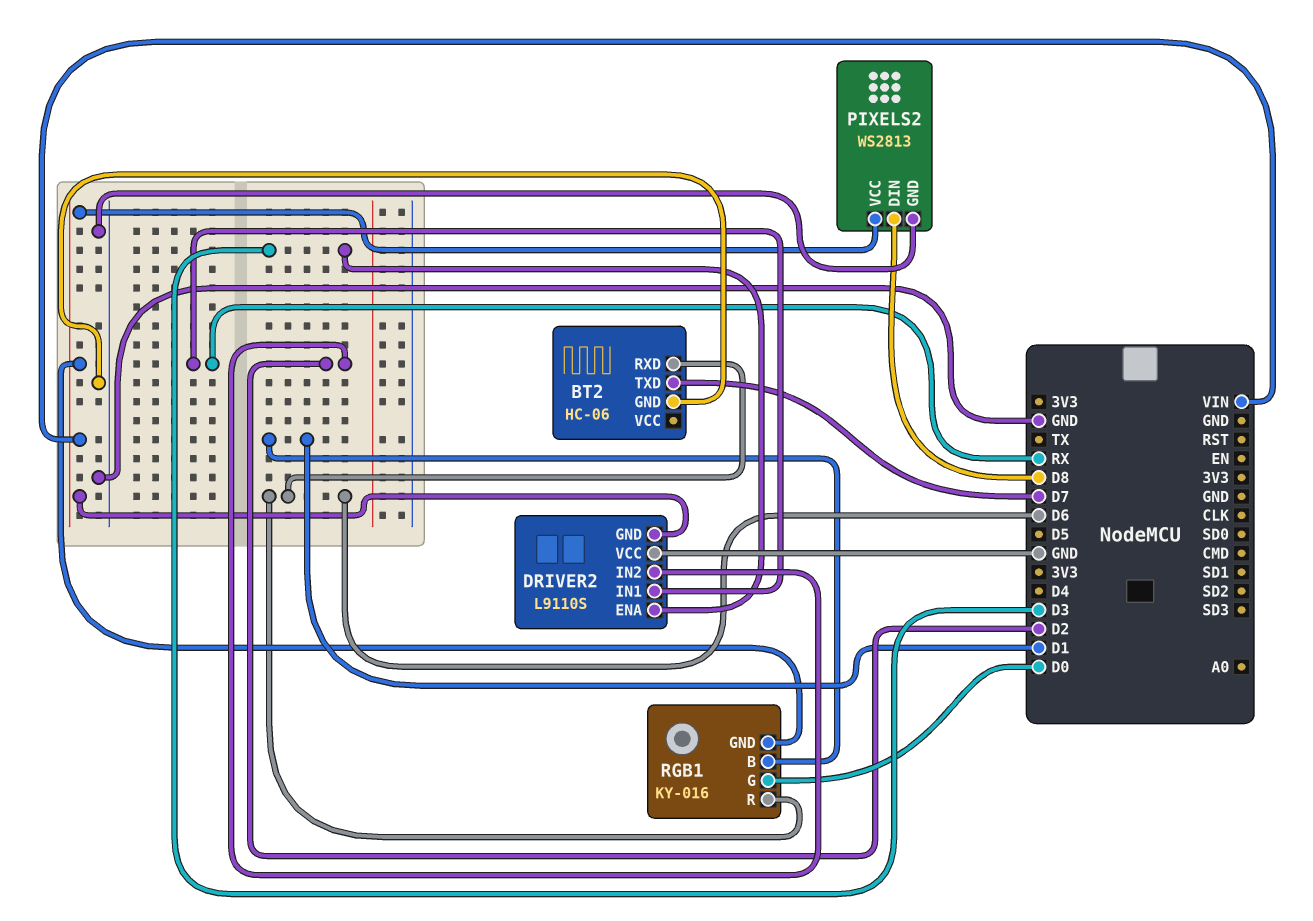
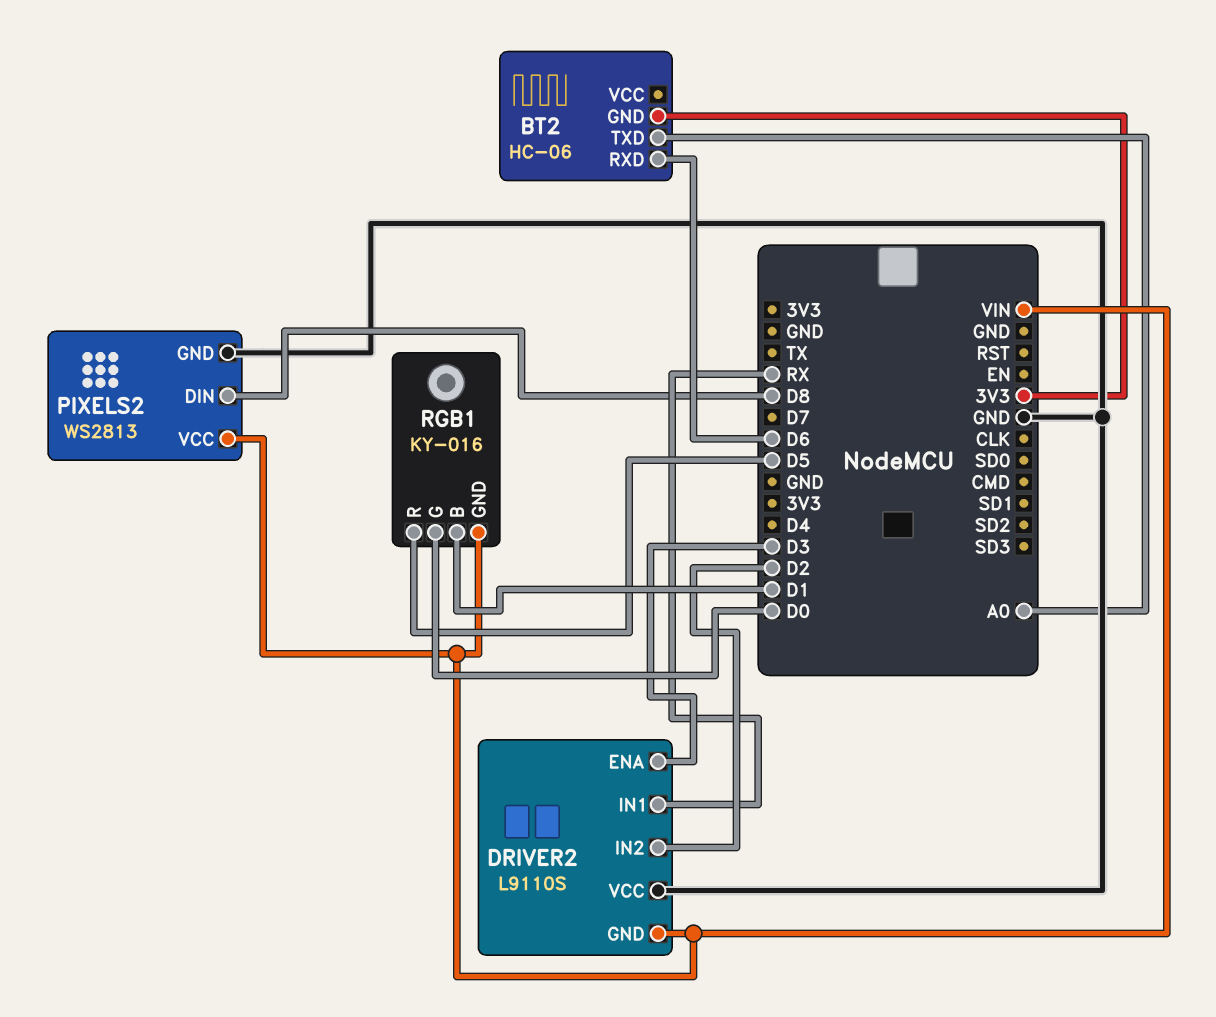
BT2 pin GND: GND -> 3V3
BT2 pin TXD: D7 -> A0
RGB1 pin R: D6 -> D5

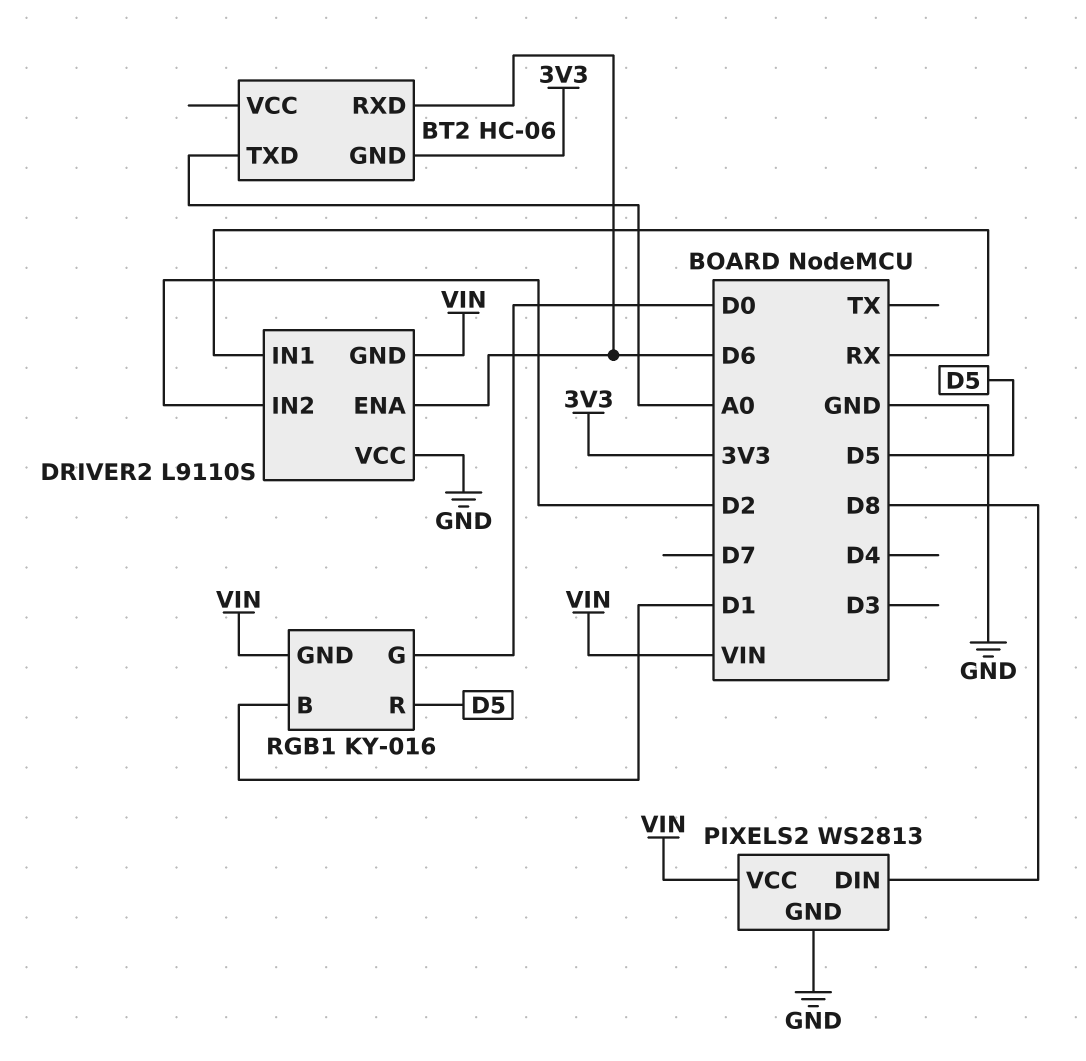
DRIVER2 pin ENA: D3 -> D6

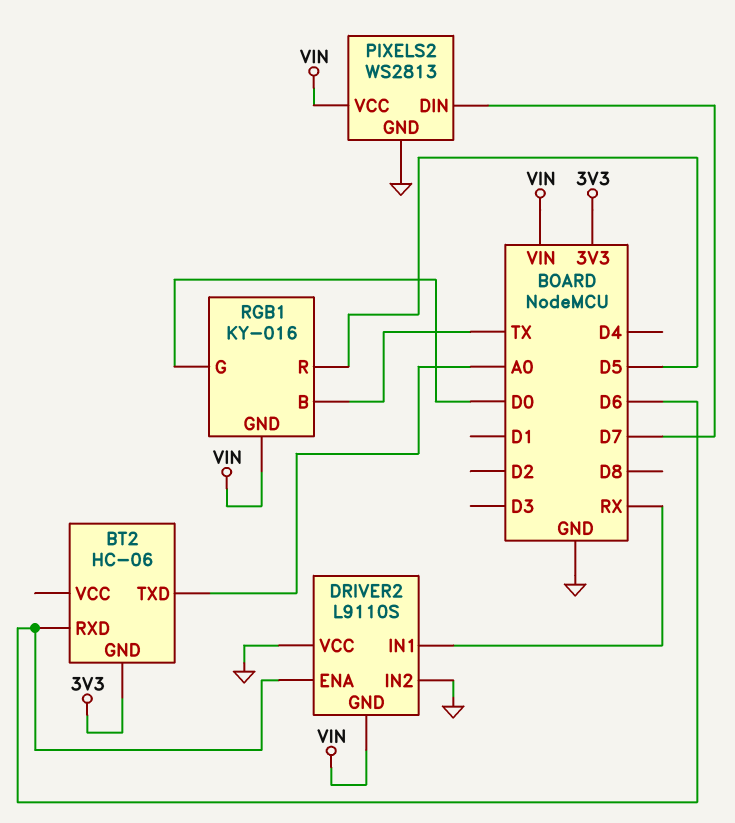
DRIVER2 pin IN2: D2 -> GND
PIXELS2 pin DIN: D8 -> D7
RGB1 pin B: D1 -> TX

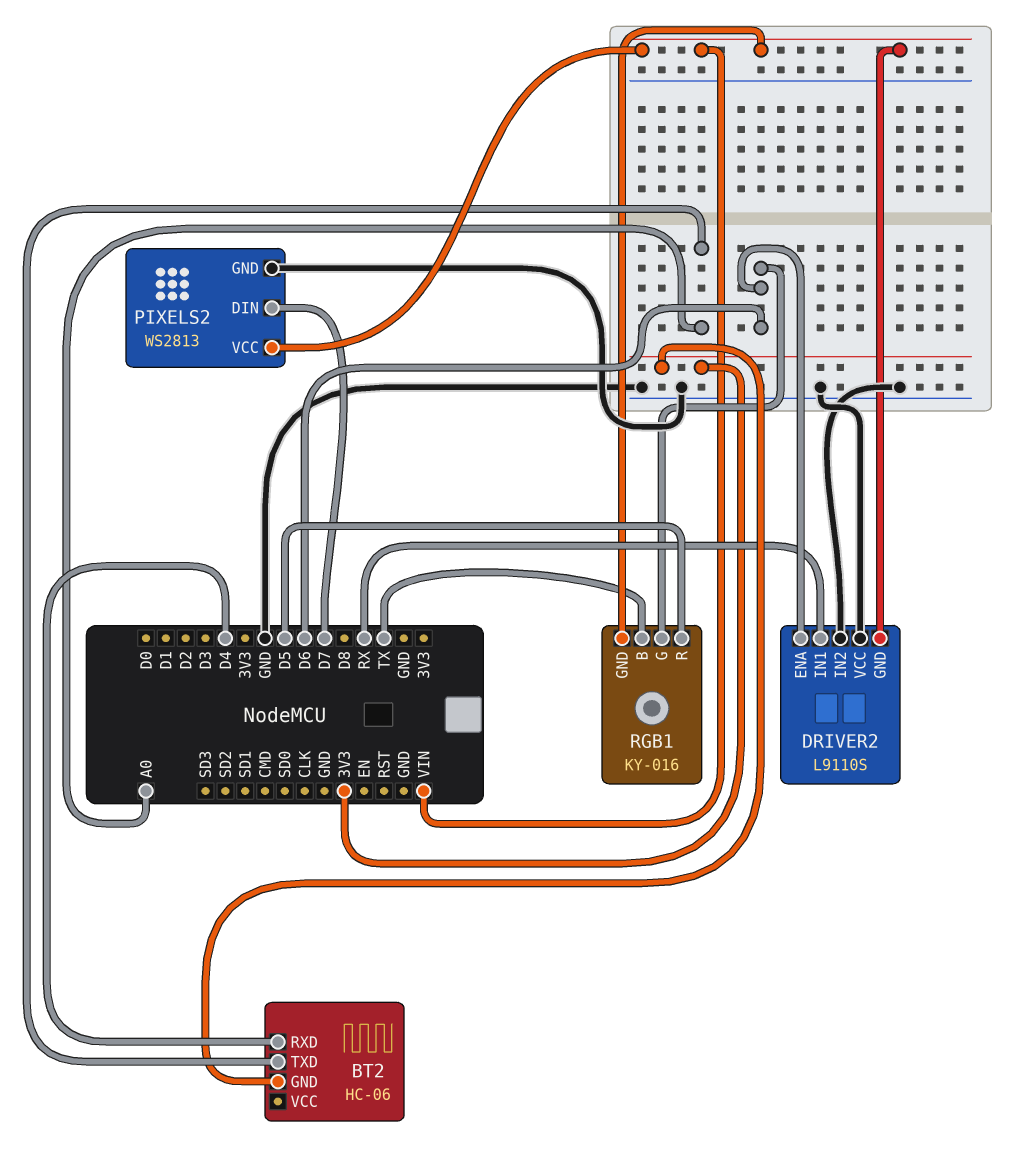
BT2 pin RXD: D6 -> D4
RGB1 pin G: D0 -> D6

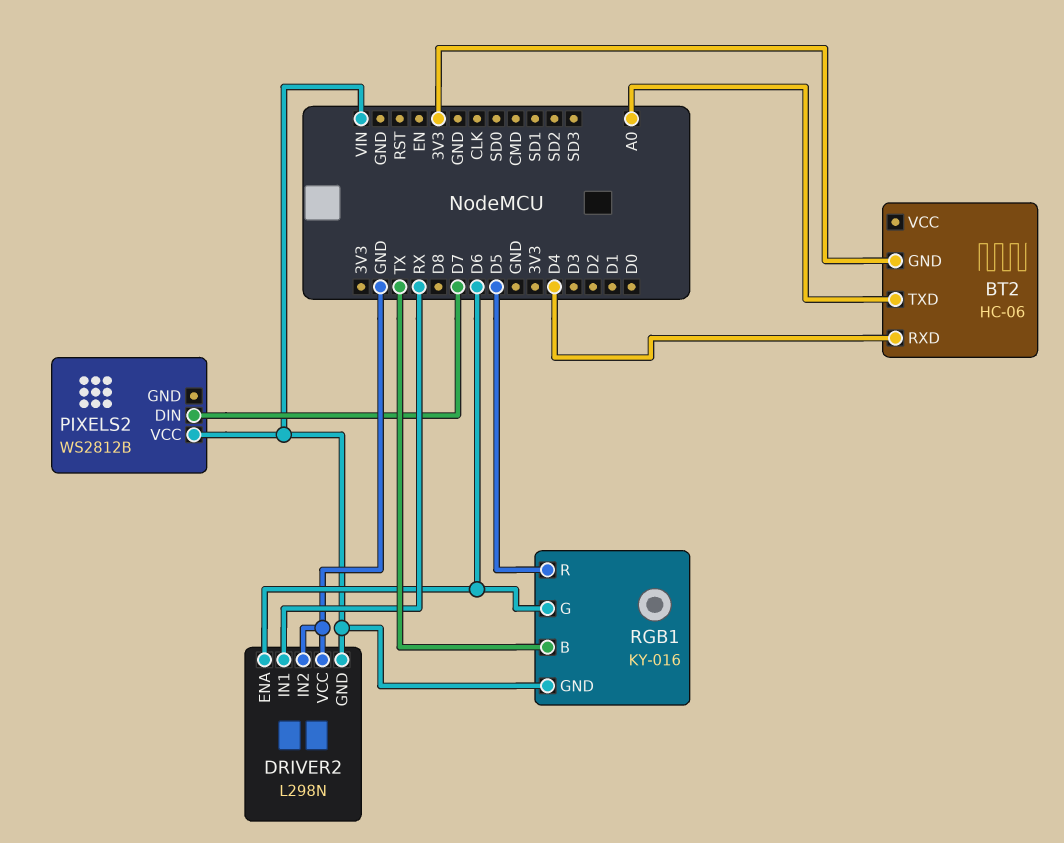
DRIVER2: L9110S -> L298N
PIXELS2: WS2813 -> WS2812B
PIXELS2 pin GND: GND -> none

